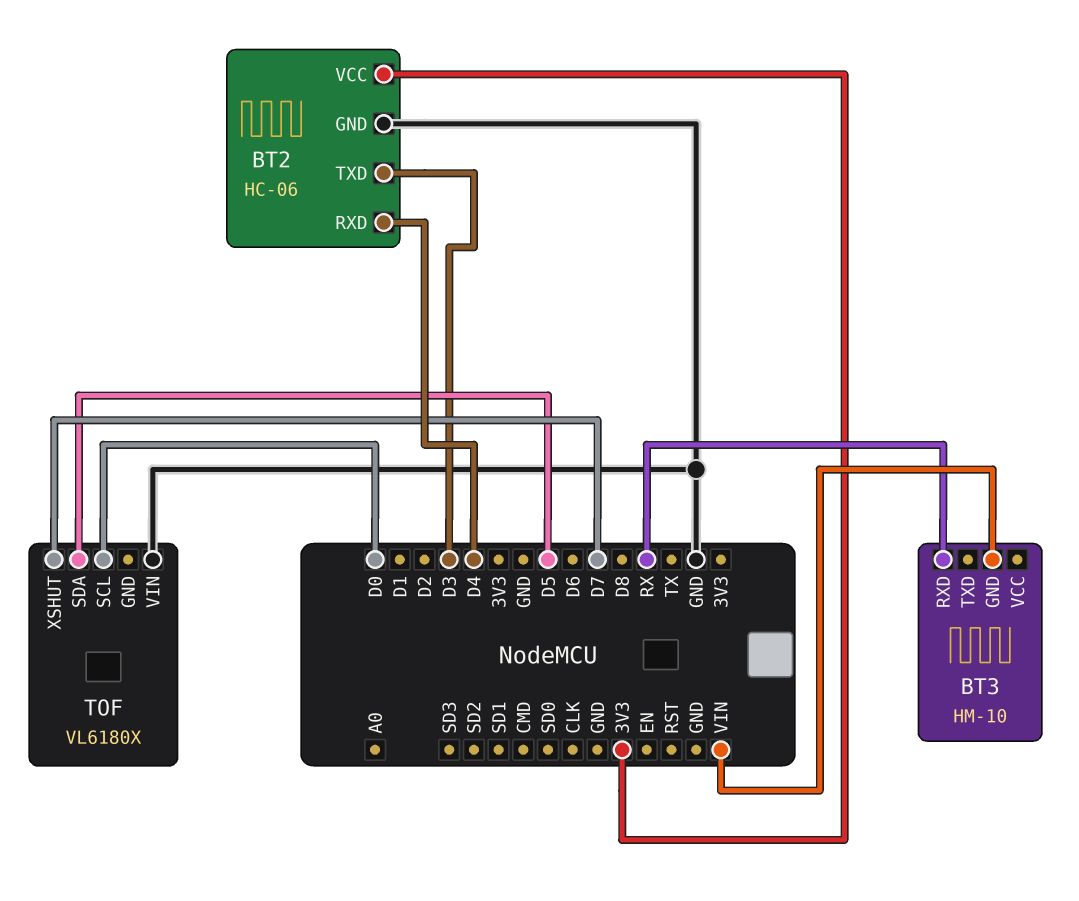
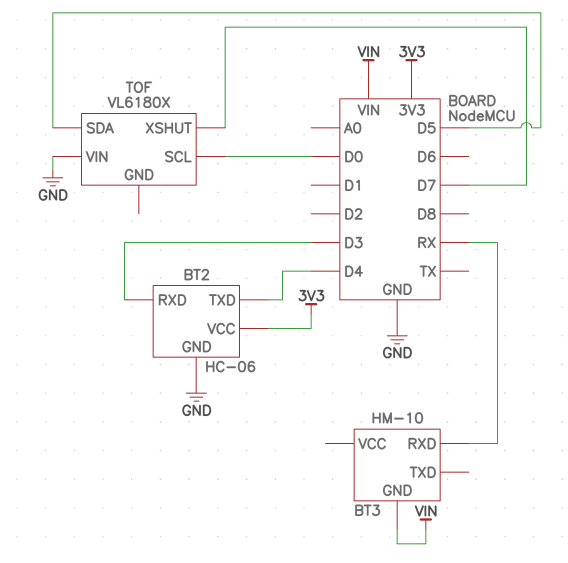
BT2 pin RXD: D4 -> D3
BT2 pin TXD: D3 -> D4

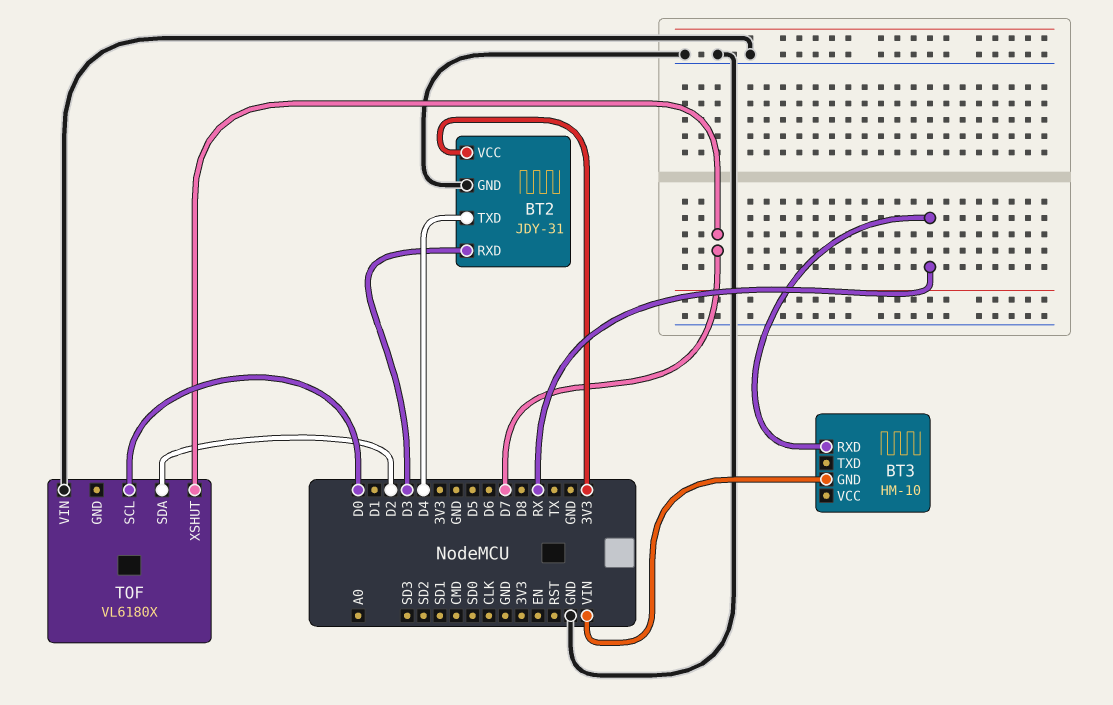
BT2: HC-06 -> JDY-31
TOF pin SDA: D5 -> D2

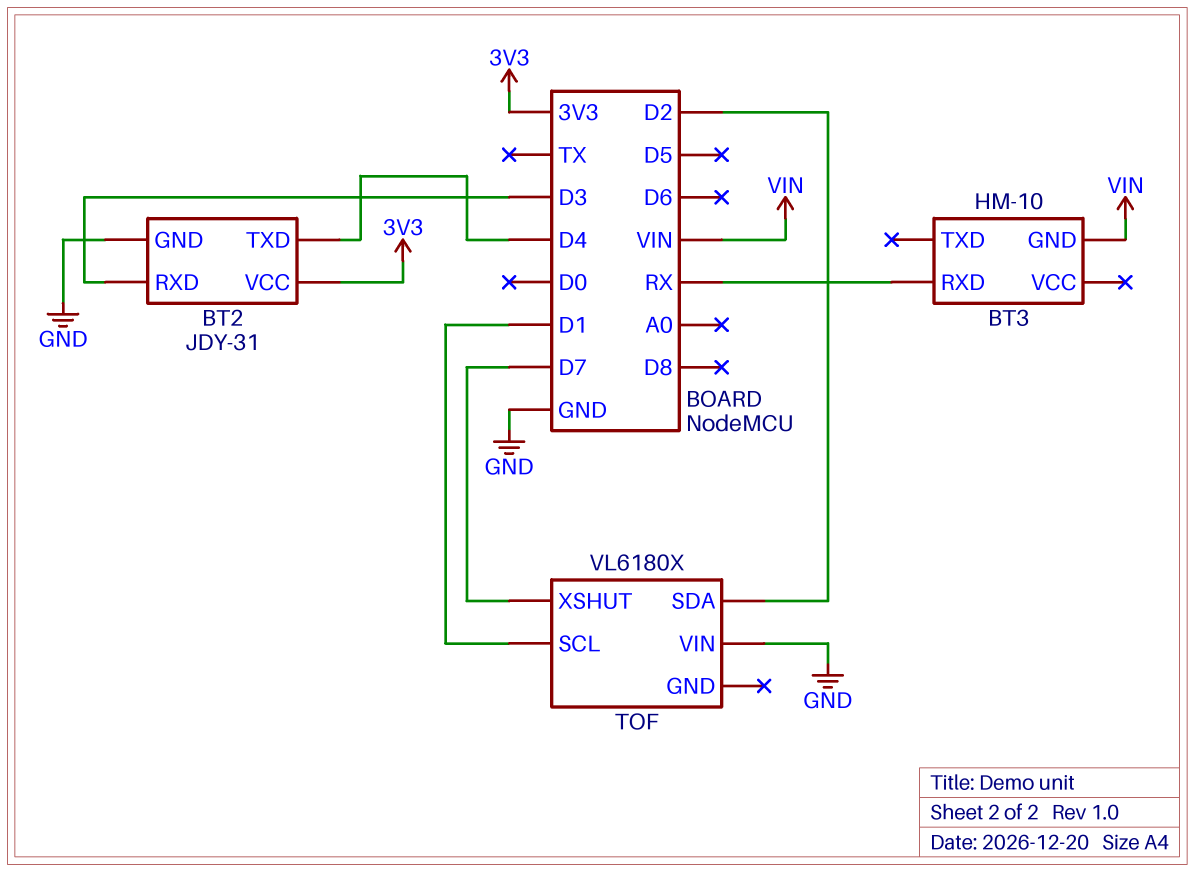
TOF pin SCL: D0 -> D1

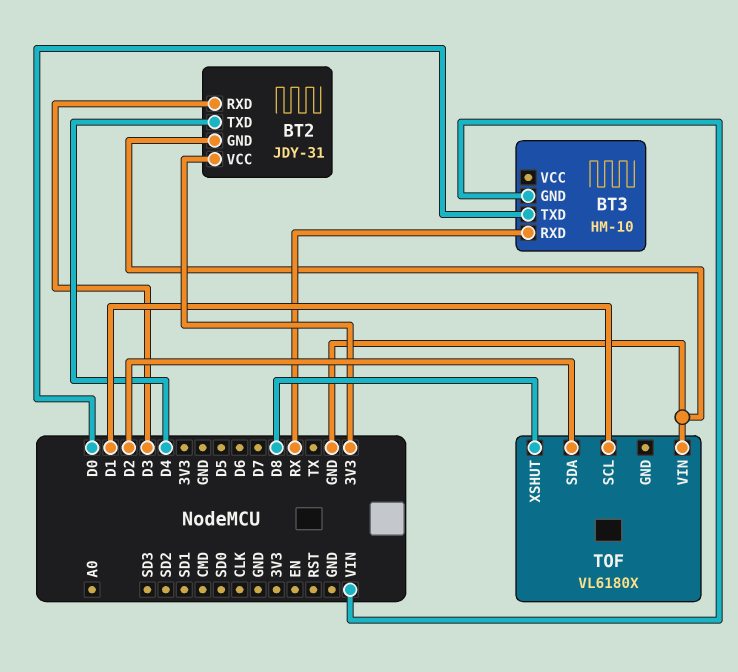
BT3 pin TXD: none -> D0
TOF pin XSHUT: D7 -> D8

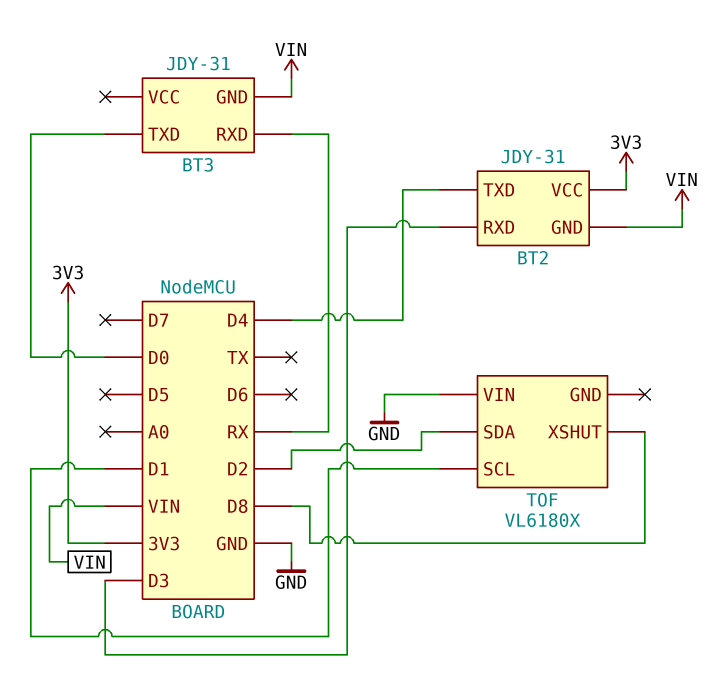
BT2 pin GND: GND -> VIN
BT3: HM-10 -> JDY-31

